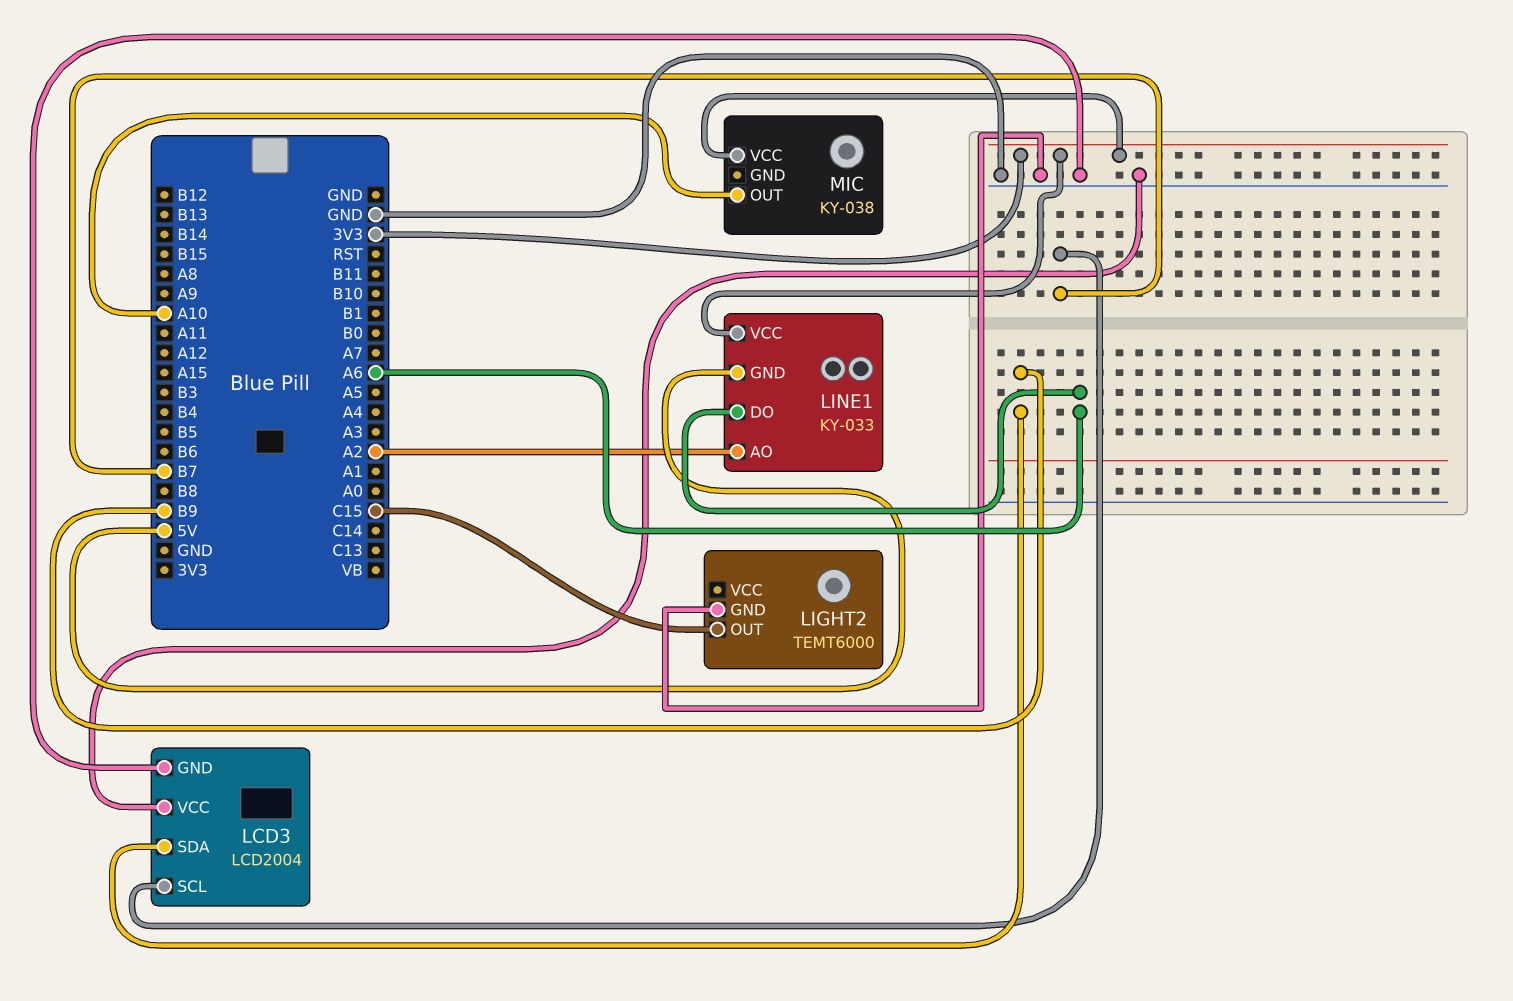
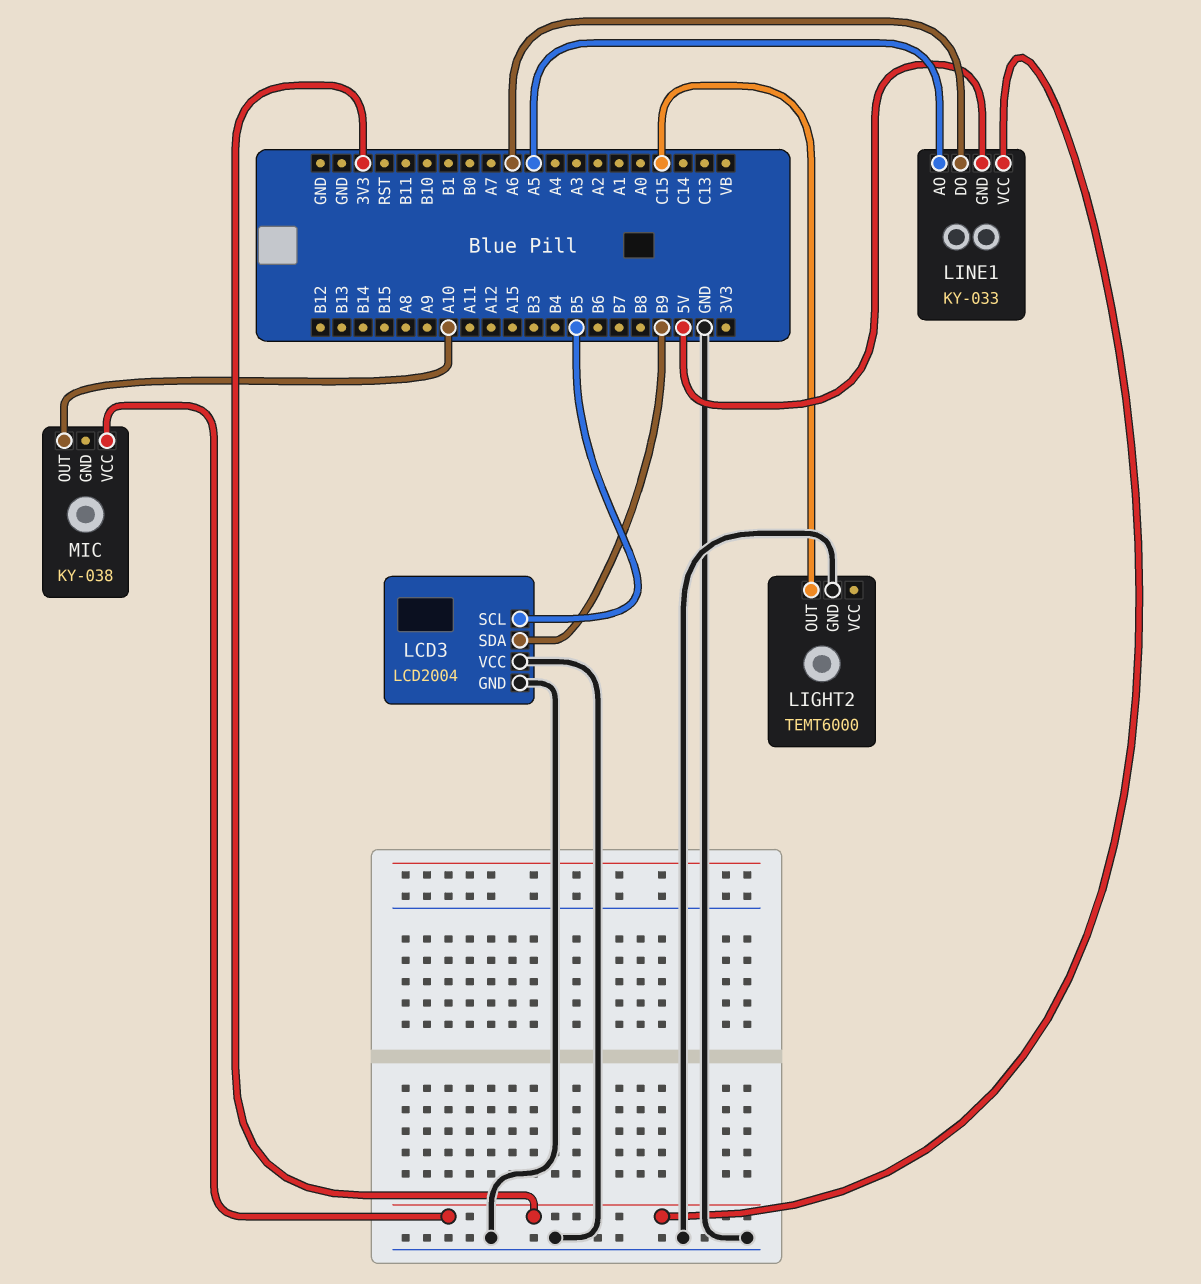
LCD3 pin SCL: B7 -> B5
LINE1 pin AO: A2 -> A5

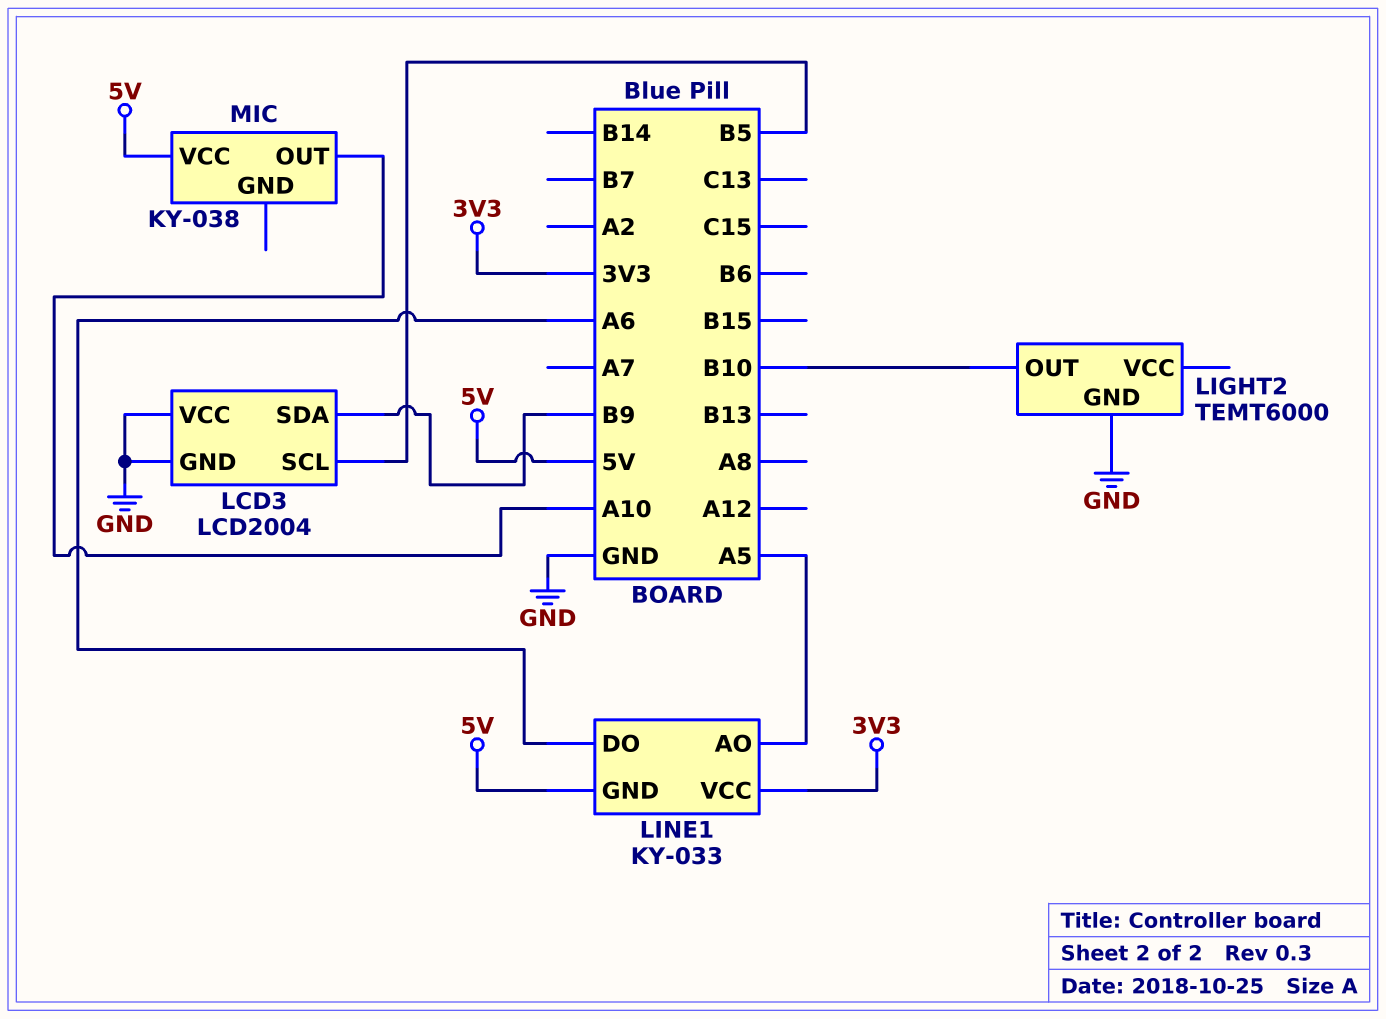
LIGHT2 pin OUT: C15 -> B10
MIC pin VCC: 3V3 -> 5V

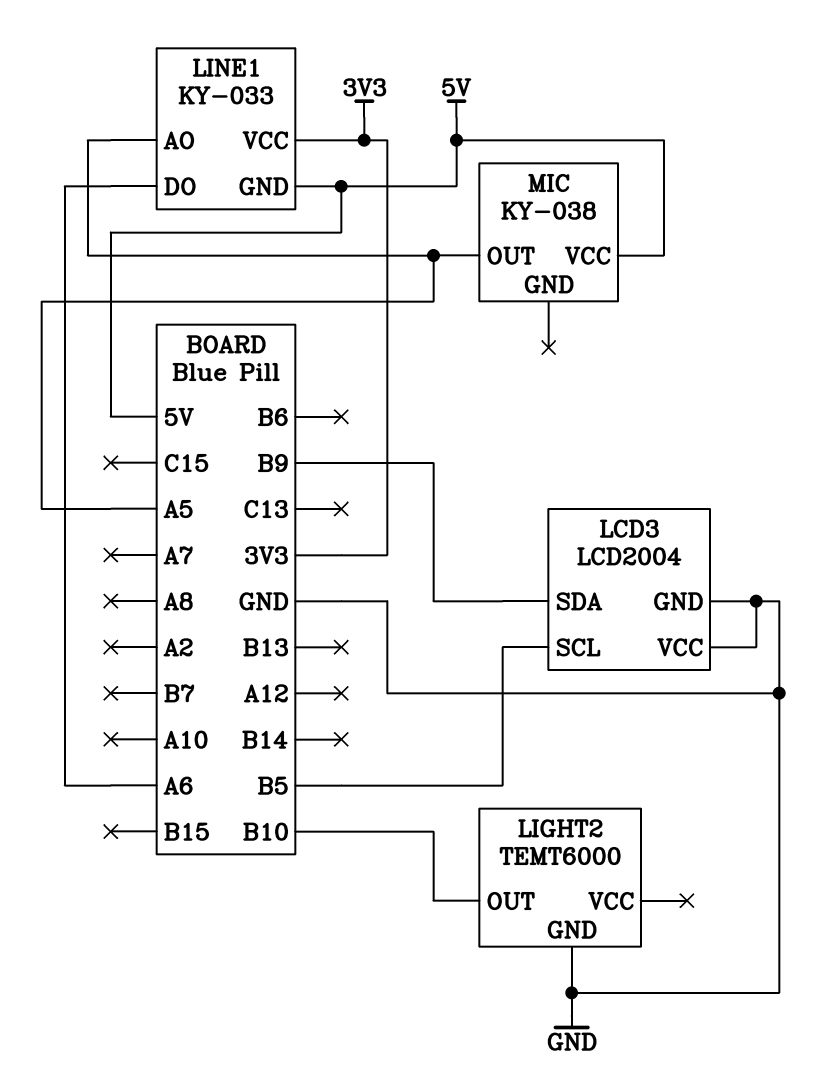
MIC pin OUT: A10 -> A5

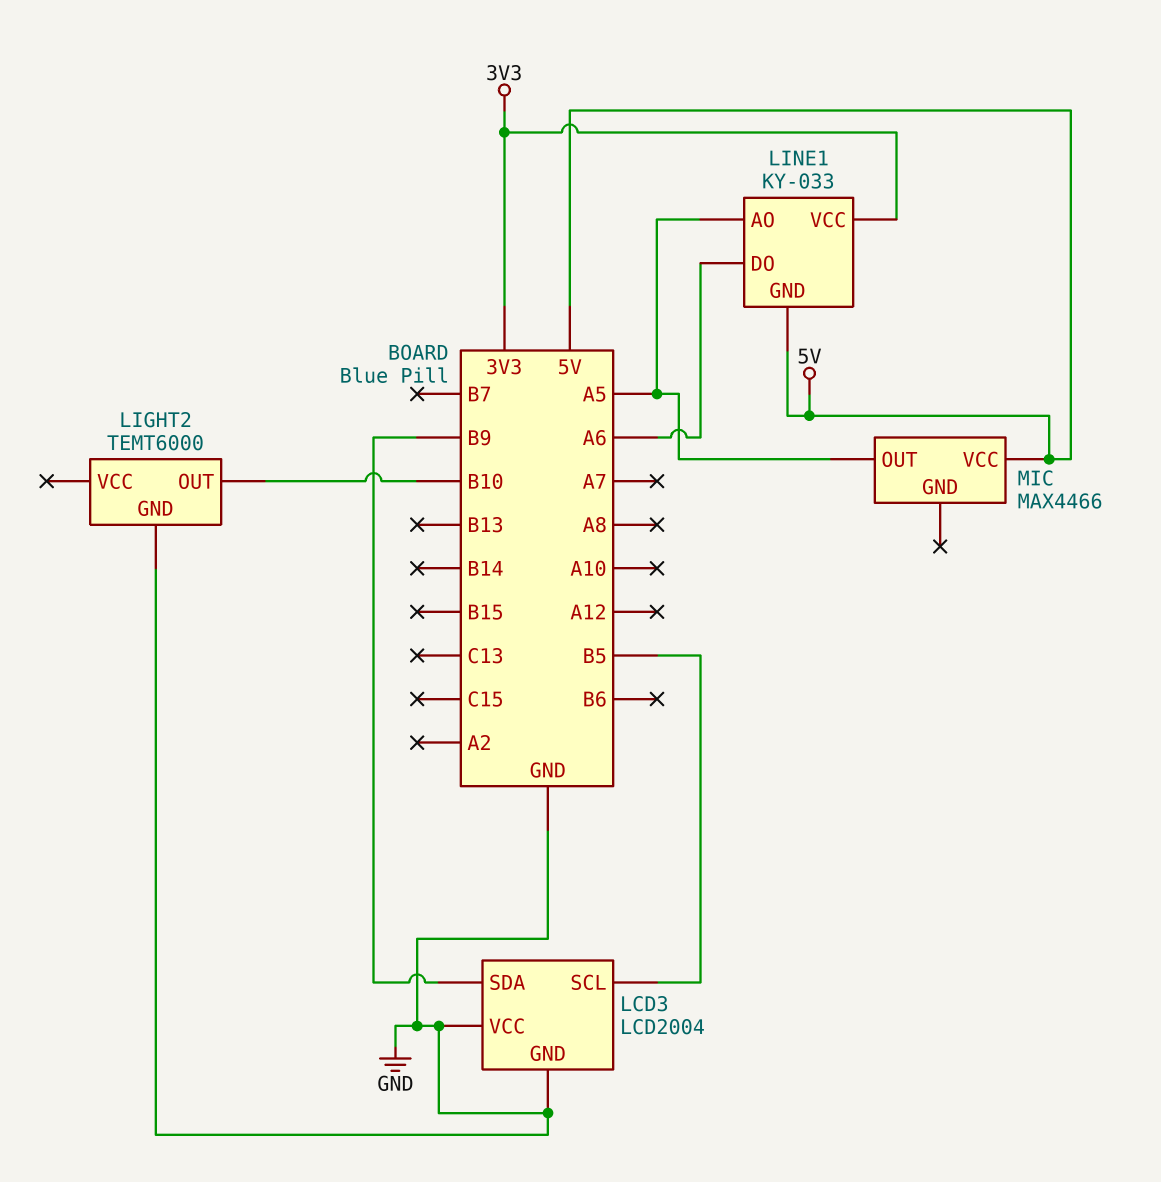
MIC: KY-038 -> MAX4466

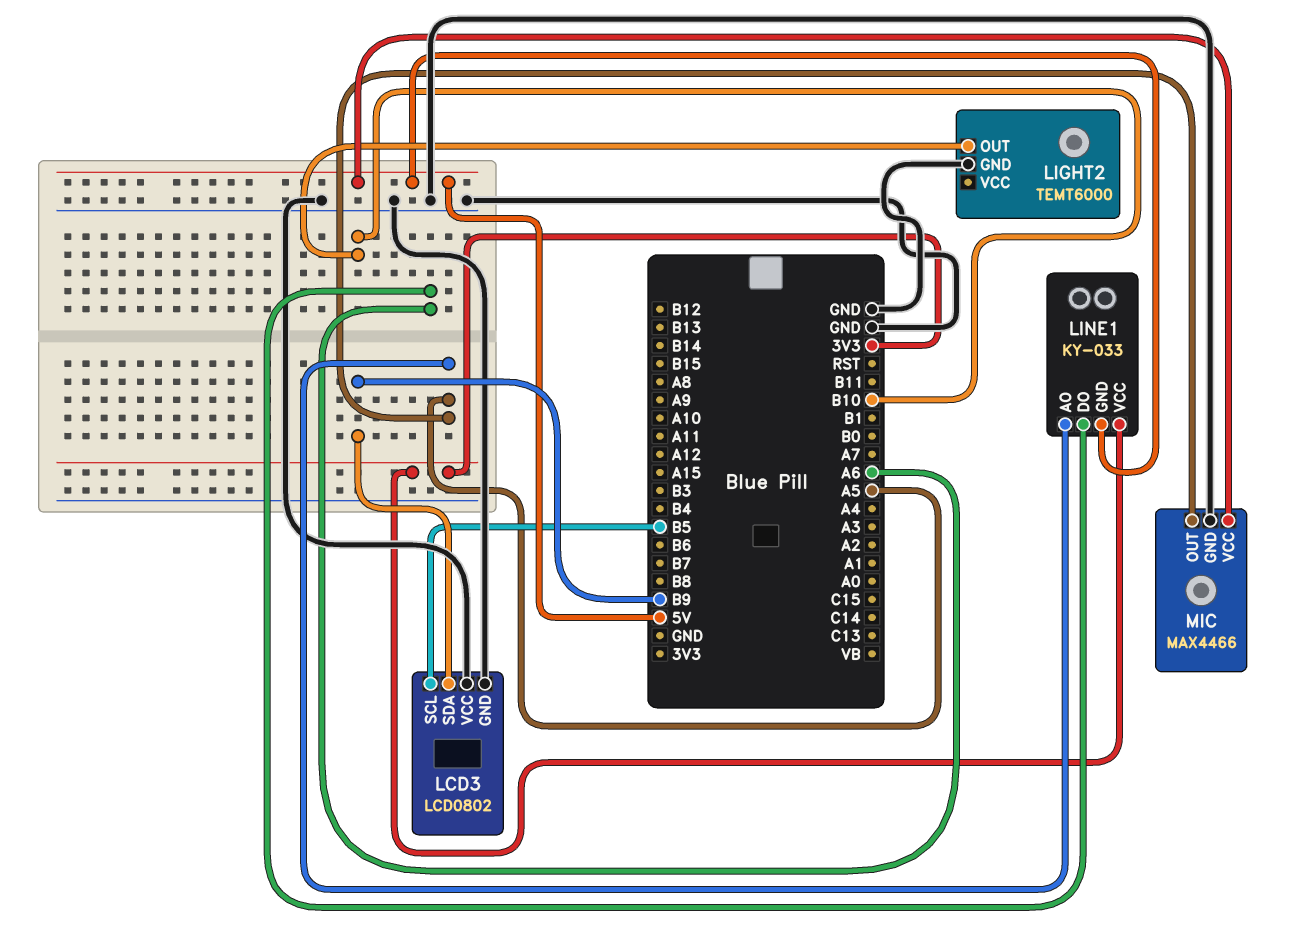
LCD3: LCD2004 -> LCD0802
MIC pin GND: none -> GND

